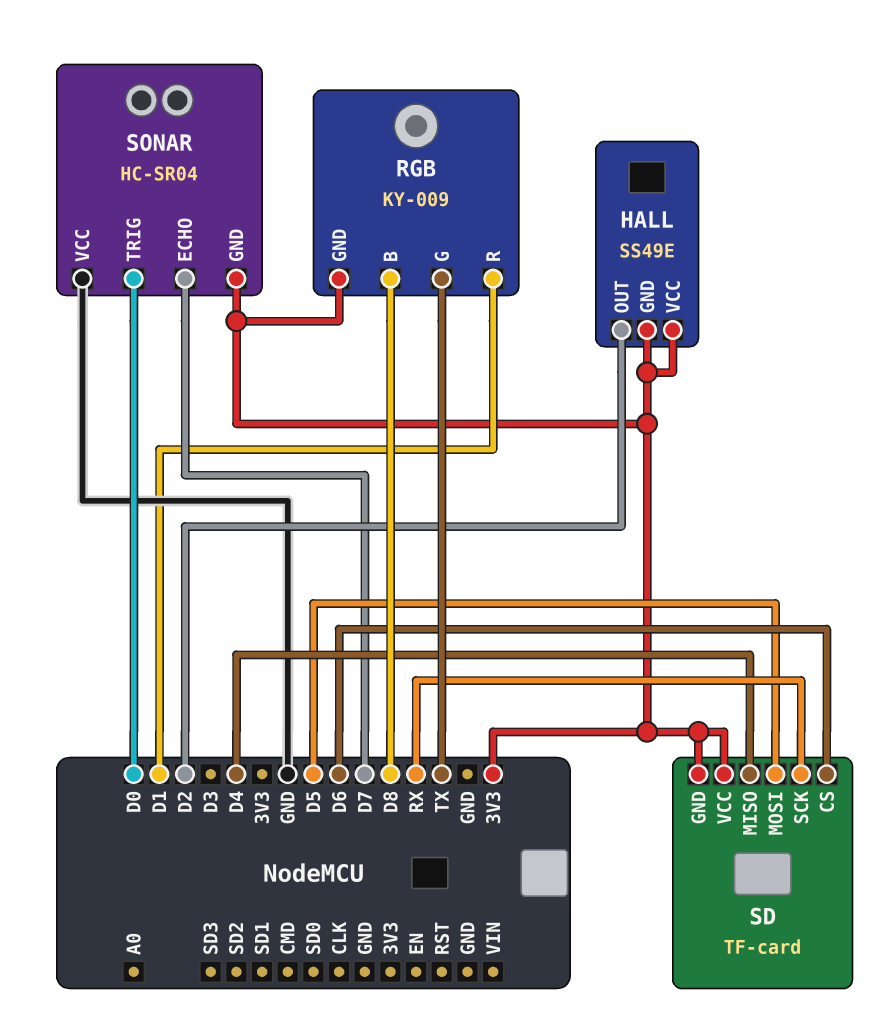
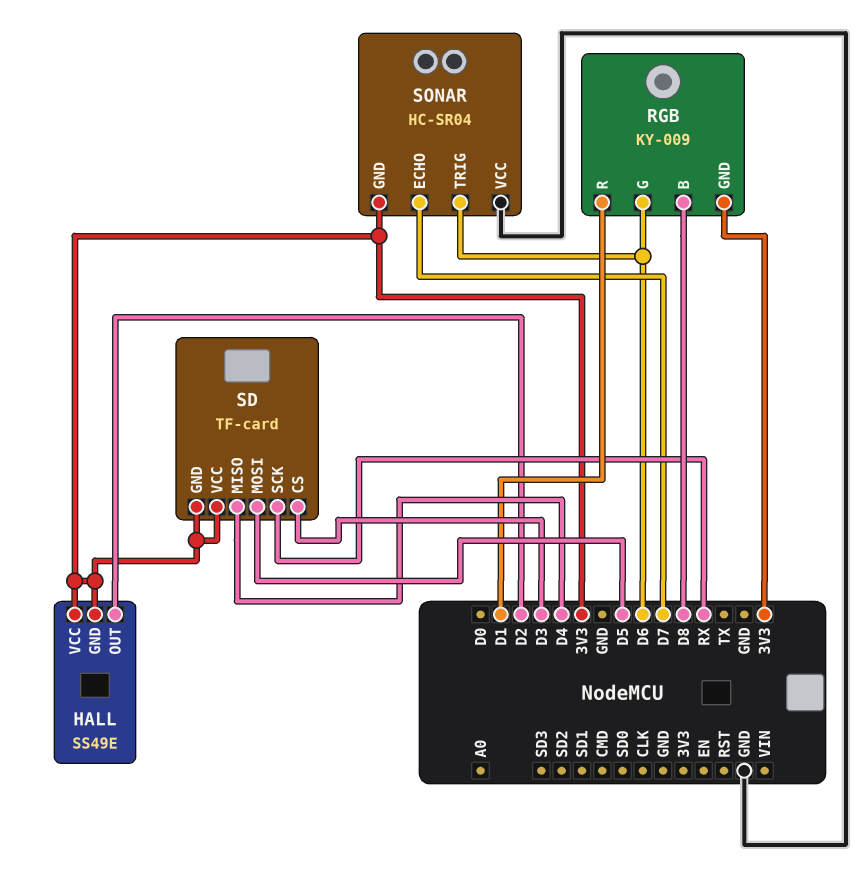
RGB pin G: TX -> D6
SD pin CS: D6 -> D3
SONAR pin TRIG: D0 -> D6

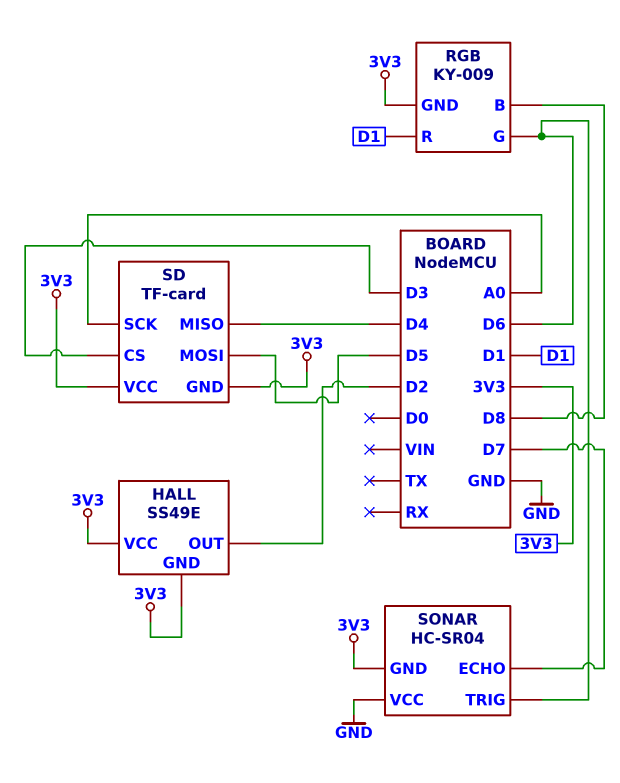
SD pin SCK: RX -> A0

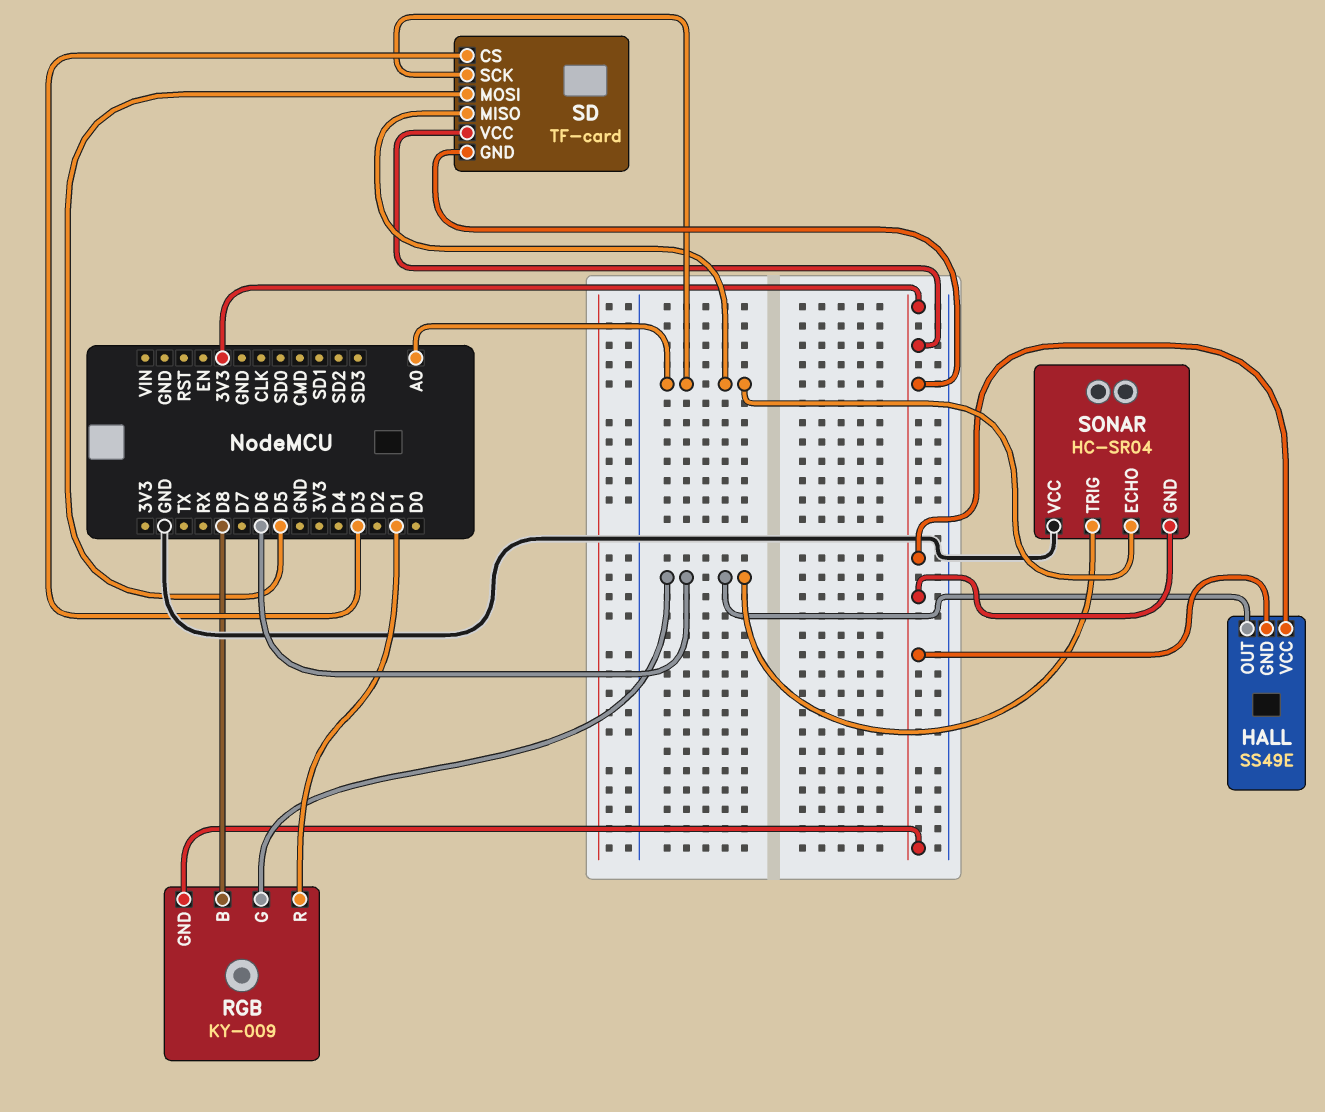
HALL pin OUT: D2 -> D6
SD pin MISO: D4 -> A0
SONAR pin ECHO: D7 -> A0

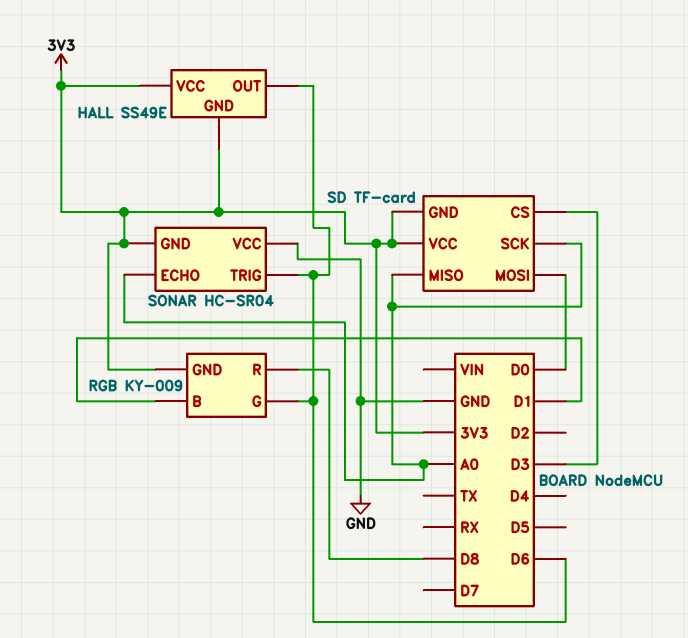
RGB pin B: D8 -> D1
RGB pin R: D1 -> D8
SD pin MOSI: D5 -> D0

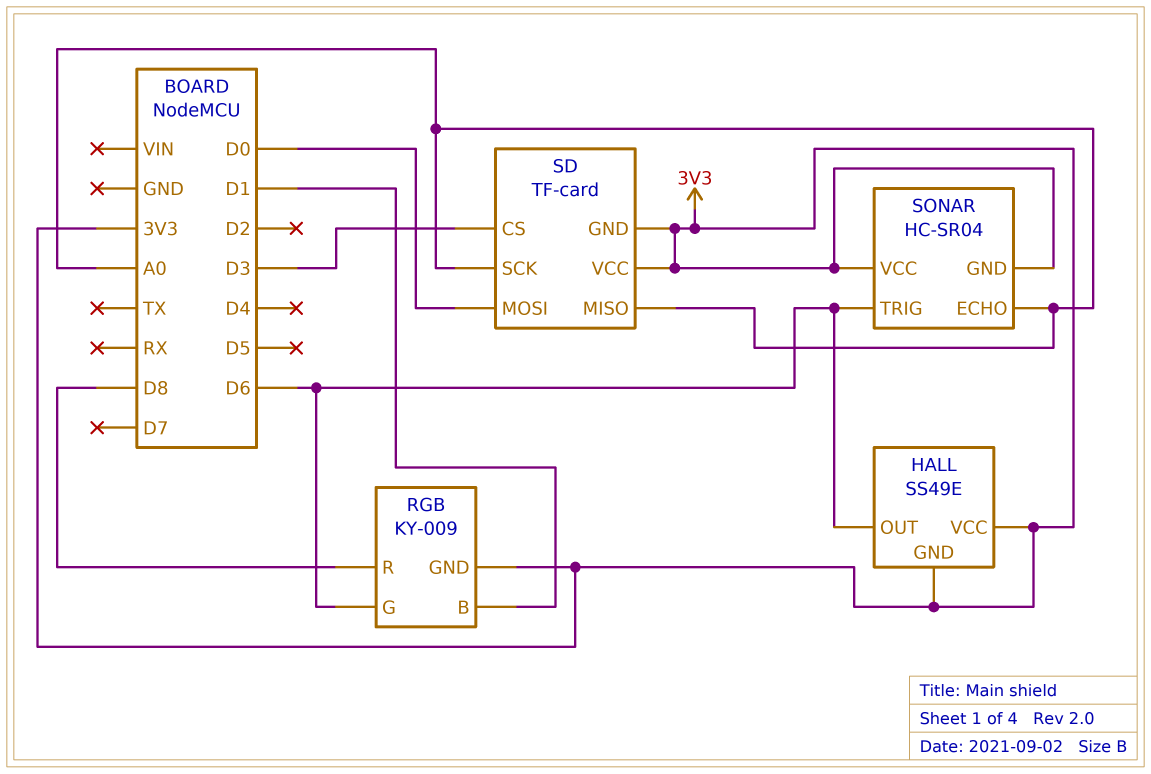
SONAR pin VCC: GND -> 3V3

